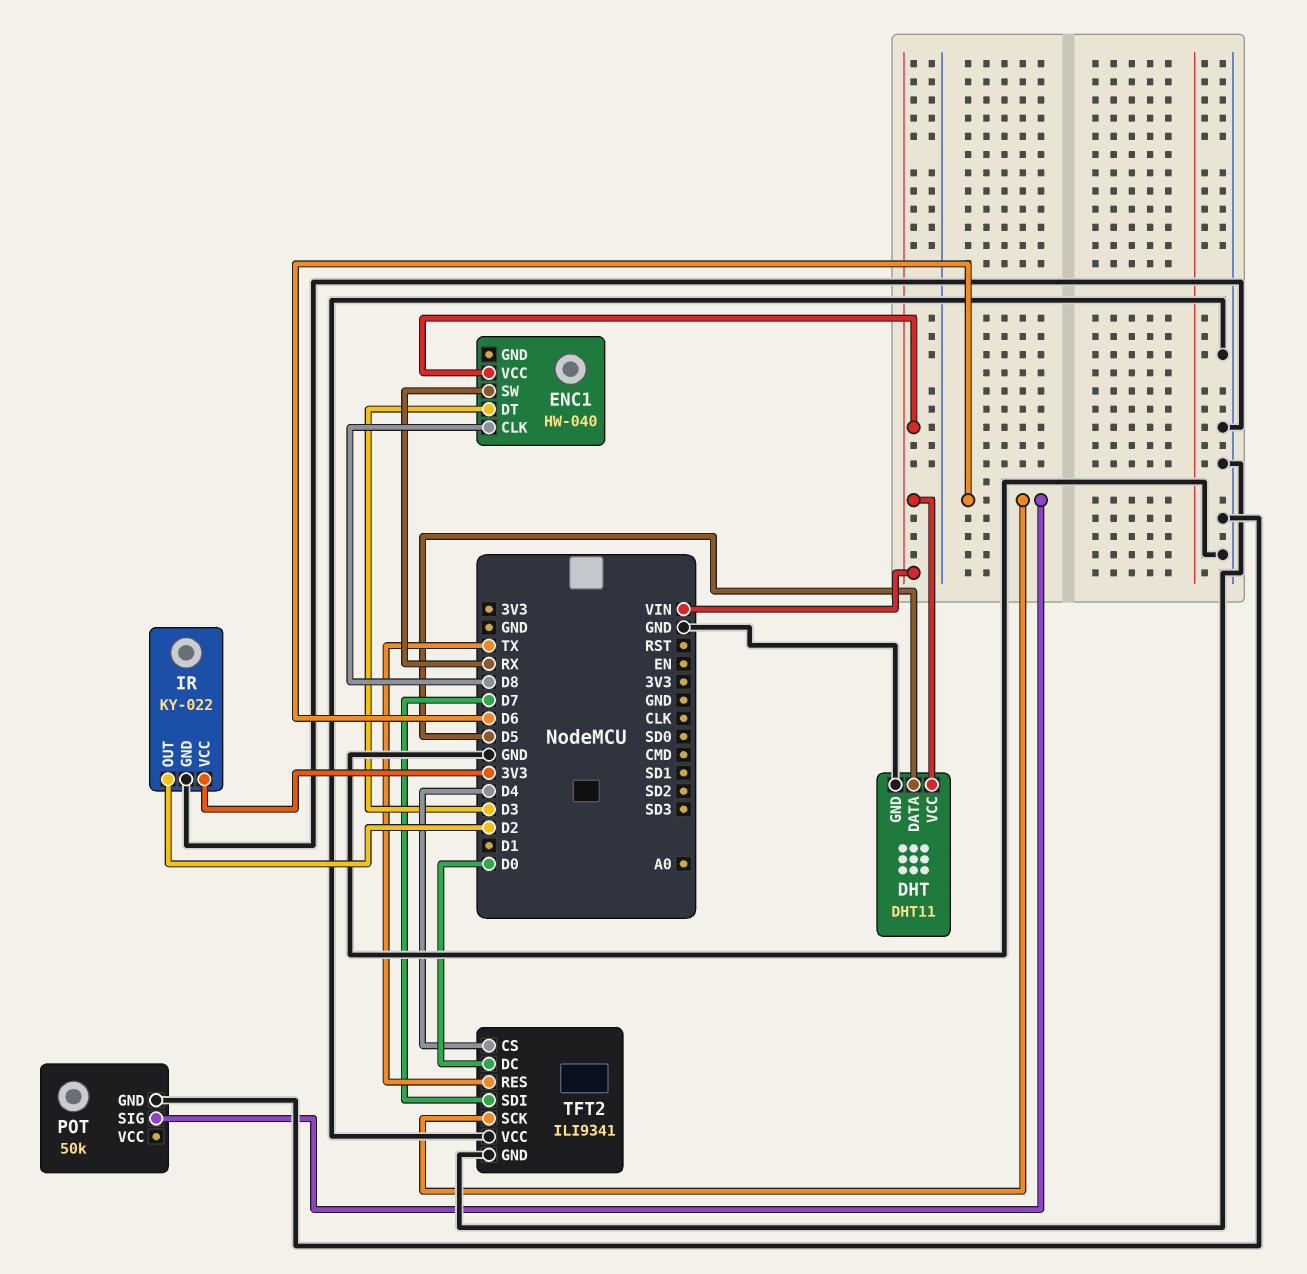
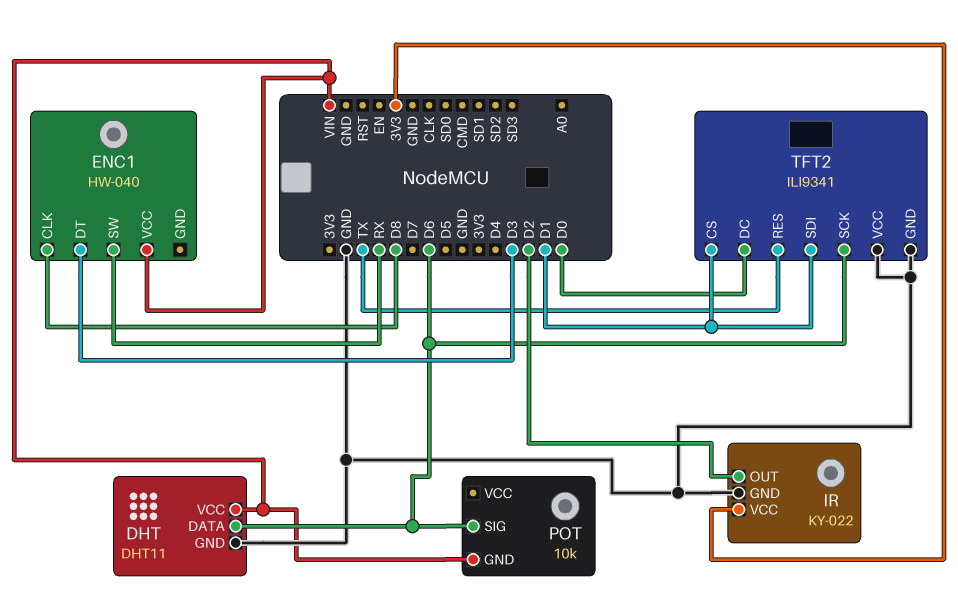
DHT pin DATA: D5 -> D6
POT: 50k -> 10k
POT pin GND: GND -> VIN
TFT2 pin CS: D4 -> D1
TFT2 pin SDI: D7 -> D1

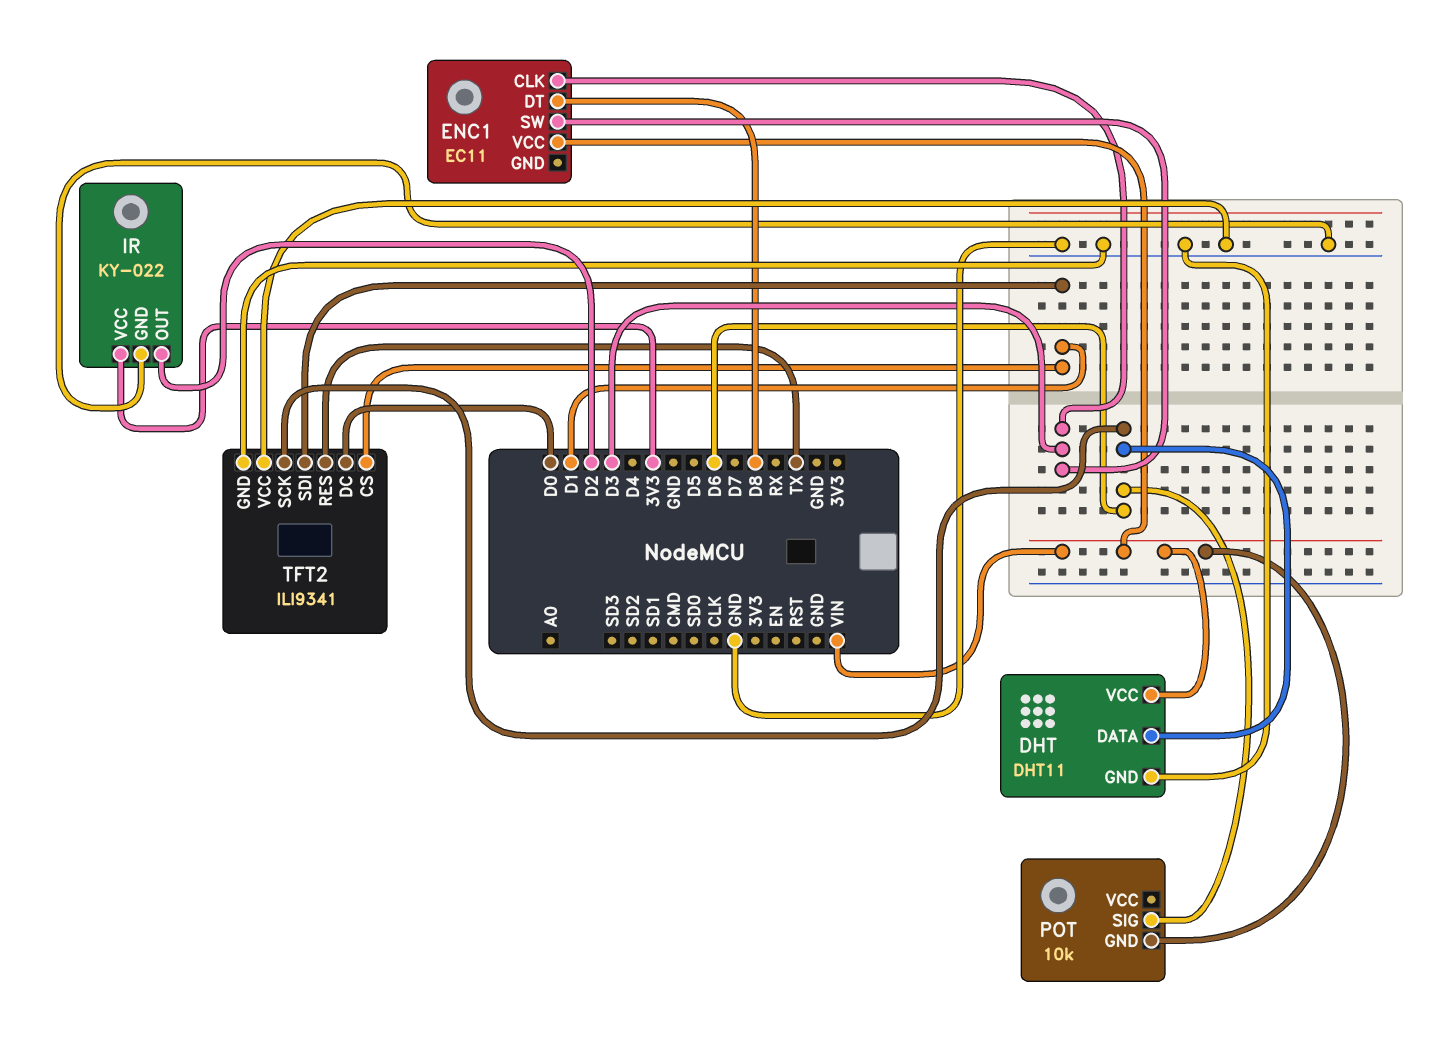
ENC1: HW-040 -> EC11
ENC1 pin CLK: D8 -> D3
ENC1 pin DT: D3 -> D8
ENC1 pin SW: RX -> D3

